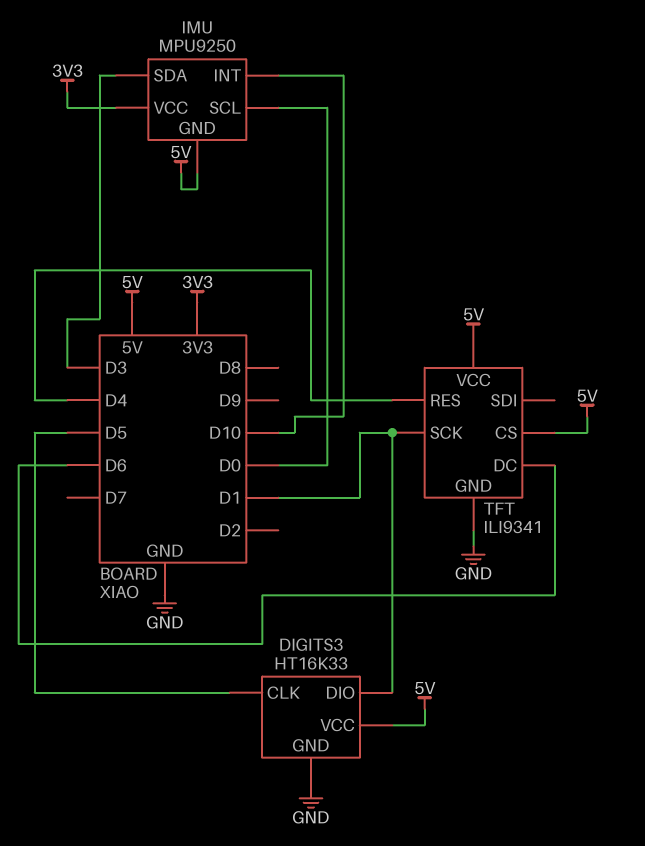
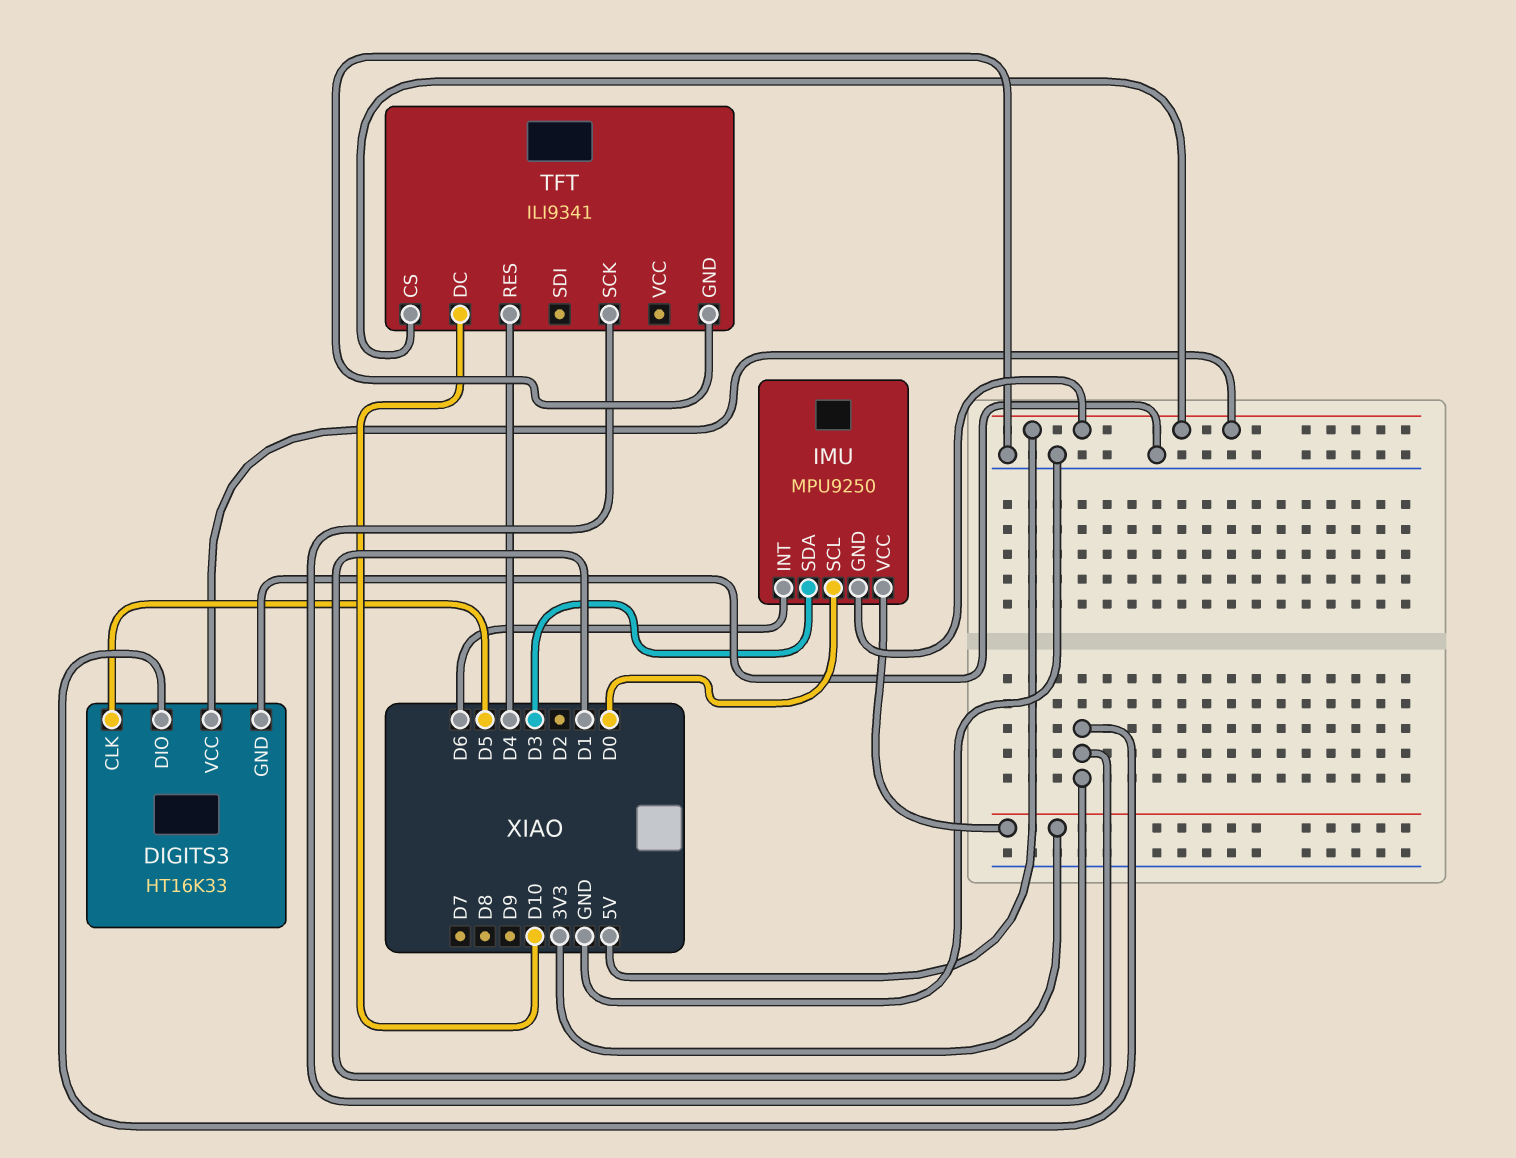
IMU pin INT: D10 -> D6
TFT pin DC: D6 -> D10
TFT pin VCC: 5V -> none

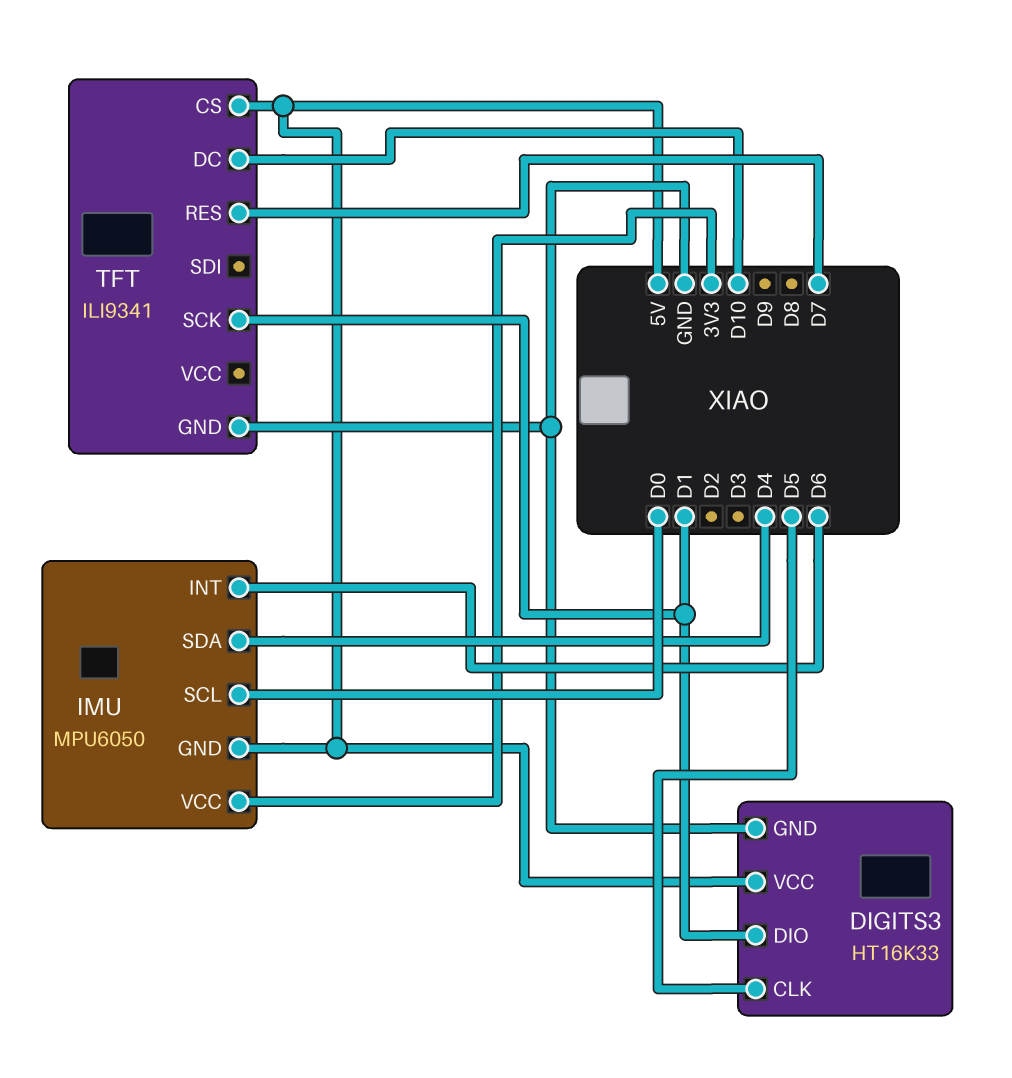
IMU: MPU9250 -> MPU6050
IMU pin SDA: D3 -> D4
TFT pin RES: D4 -> D7

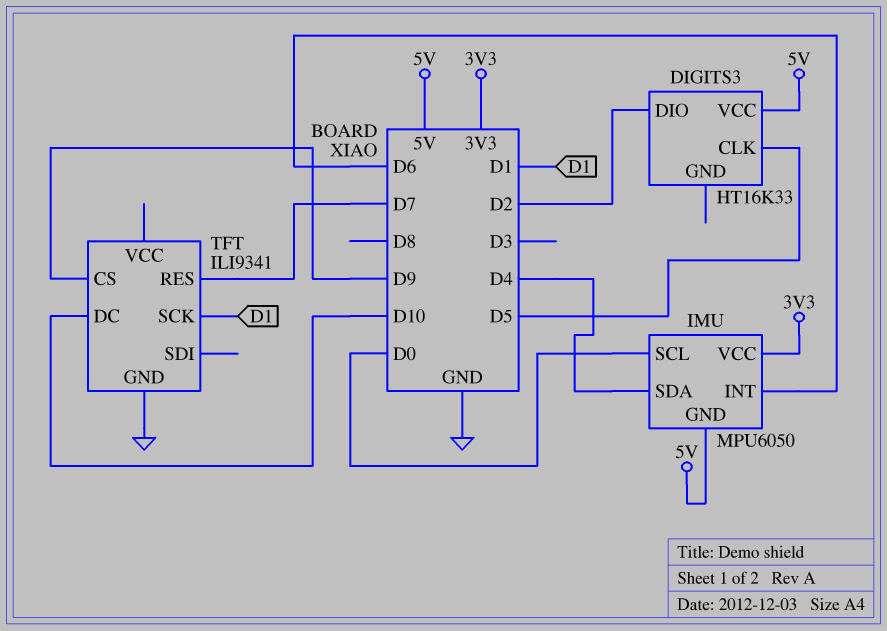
DIGITS3 pin DIO: D1 -> D2
DIGITS3 pin GND: GND -> none
TFT pin CS: 5V -> D9

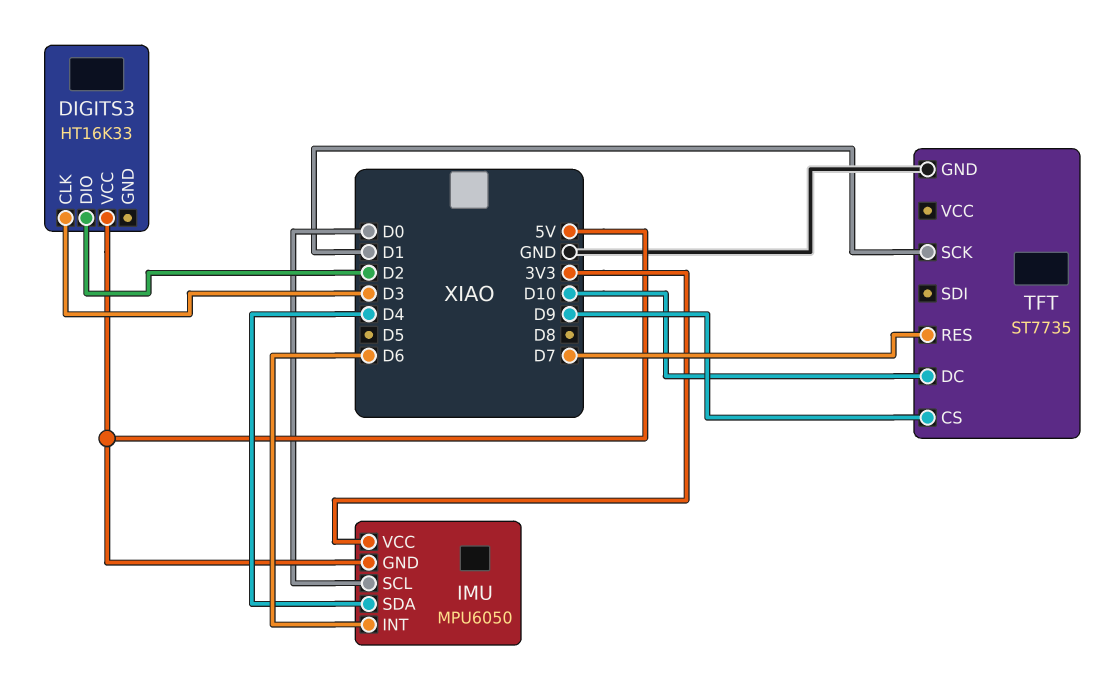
DIGITS3 pin CLK: D5 -> D3
TFT: ILI9341 -> ST7735

